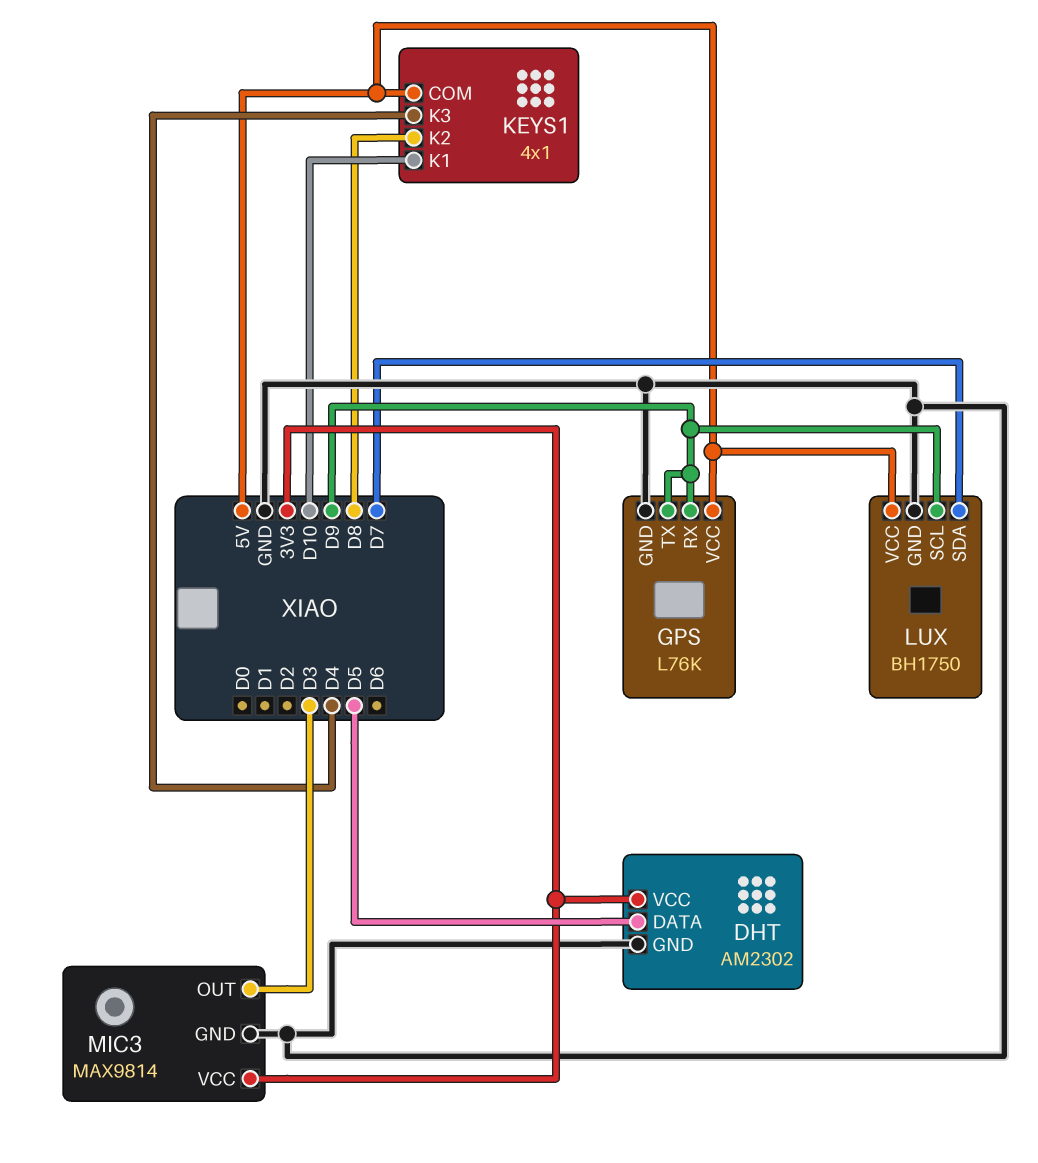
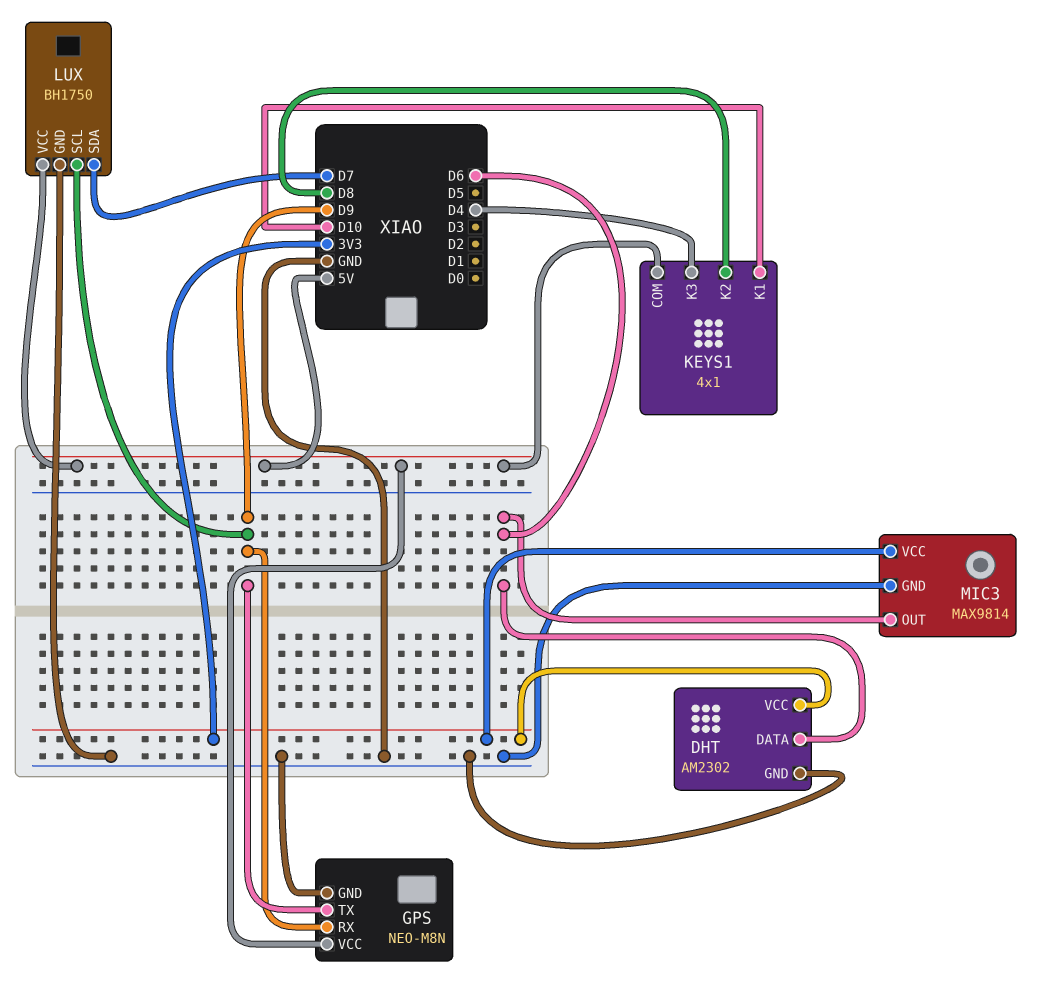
DHT pin DATA: D5 -> D6
GPS: L76K -> NEO-M8N
MIC3 pin OUT: D3 -> D6

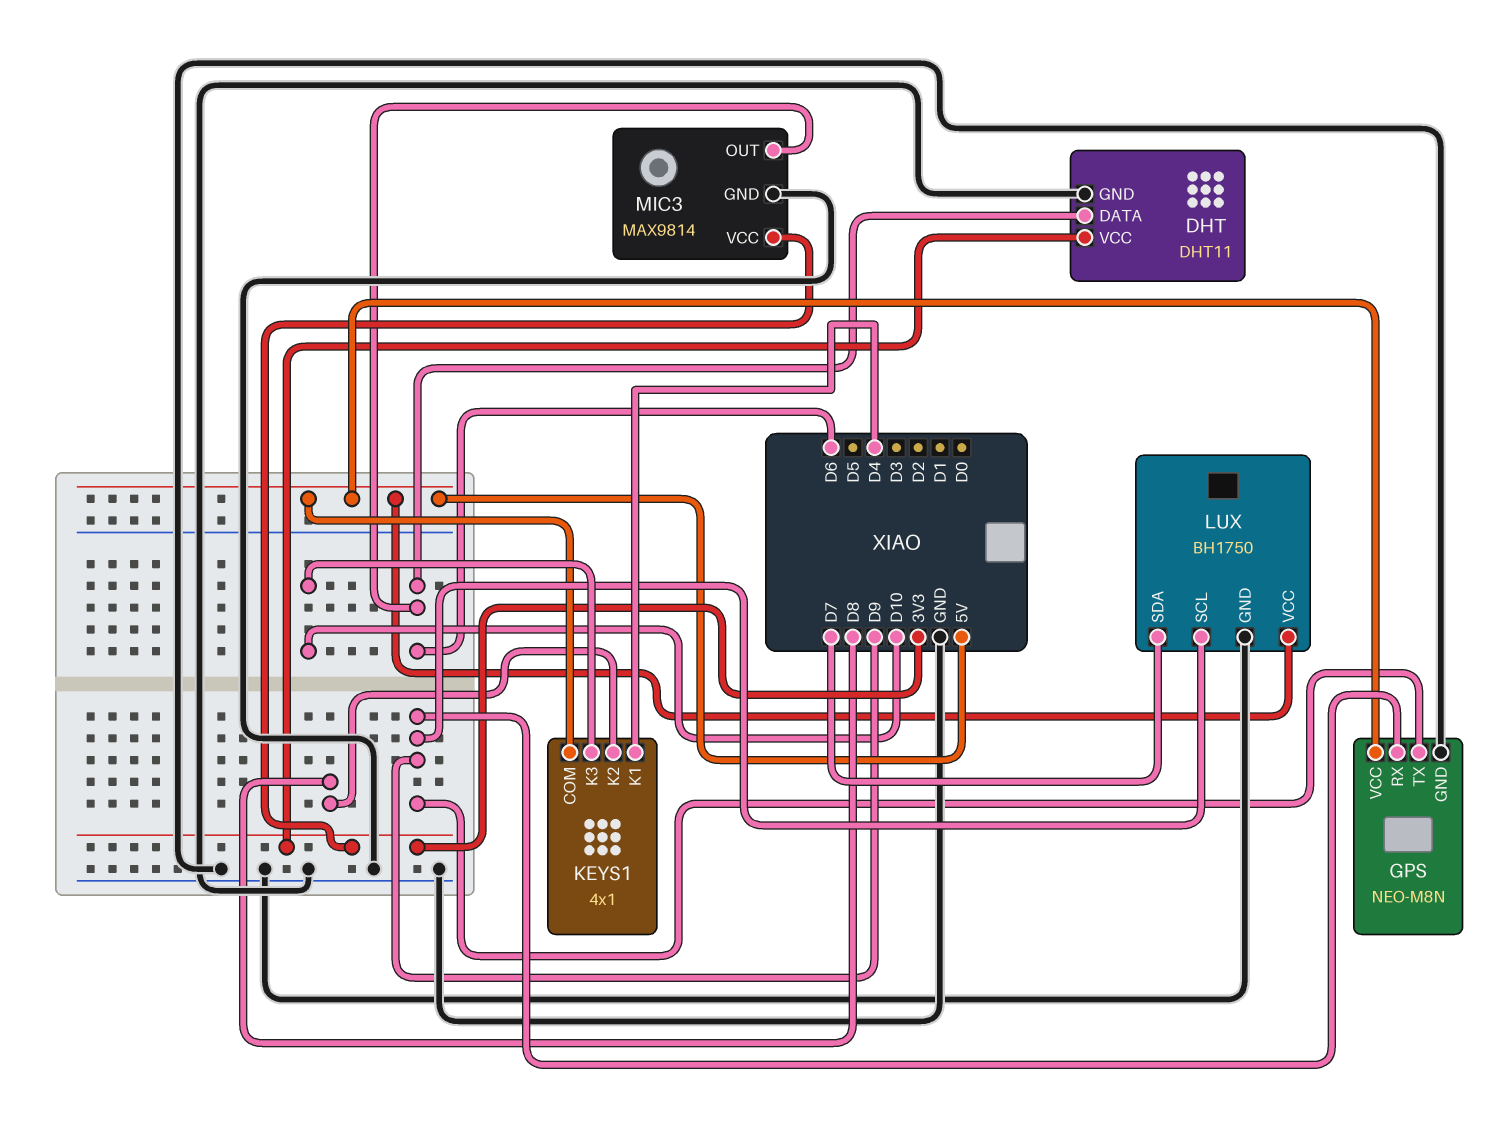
DHT: AM2302 -> DHT11
KEYS1 pin K1: D10 -> D4
KEYS1 pin K3: D4 -> D10

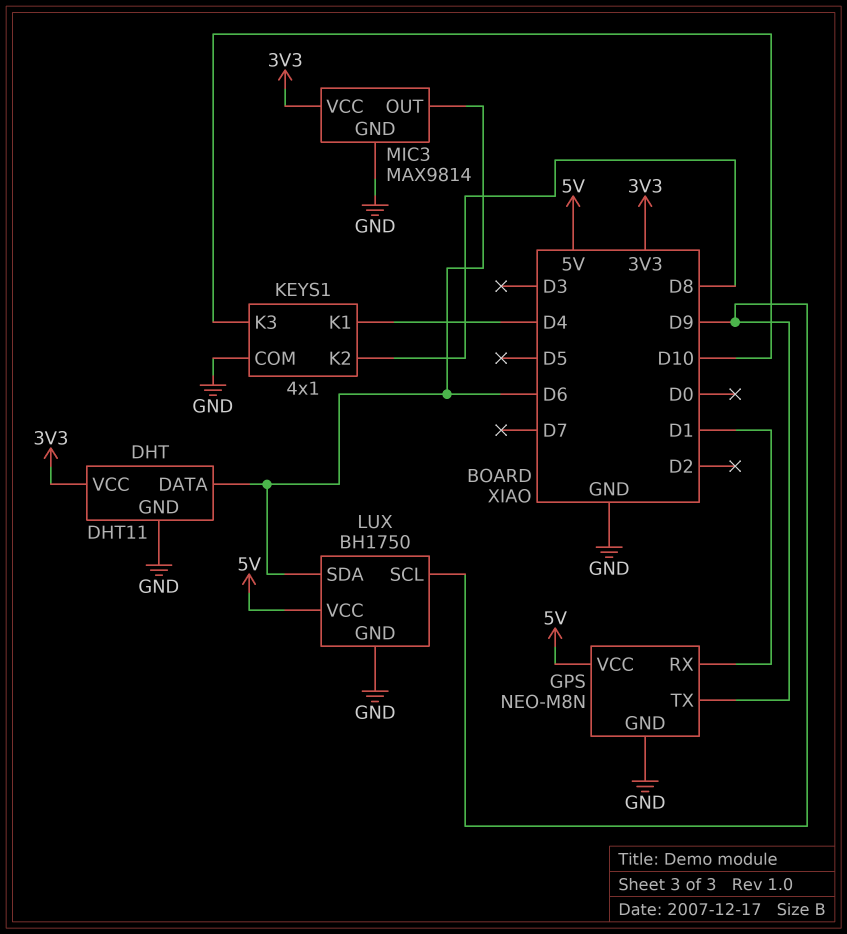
GPS pin RX: D9 -> D1
KEYS1 pin COM: 5V -> GND
LUX pin SDA: D7 -> D6

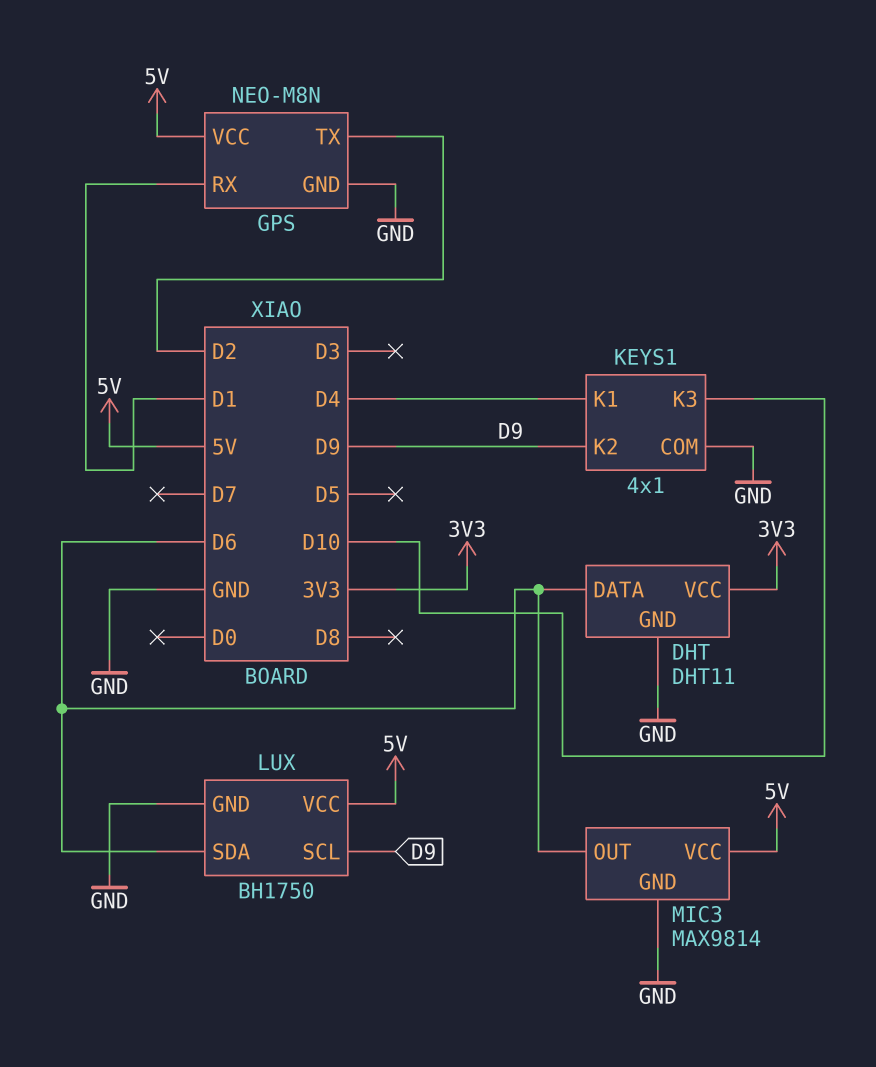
GPS pin TX: D9 -> D2
KEYS1 pin K2: D8 -> D9
MIC3 pin VCC: 3V3 -> 5V

